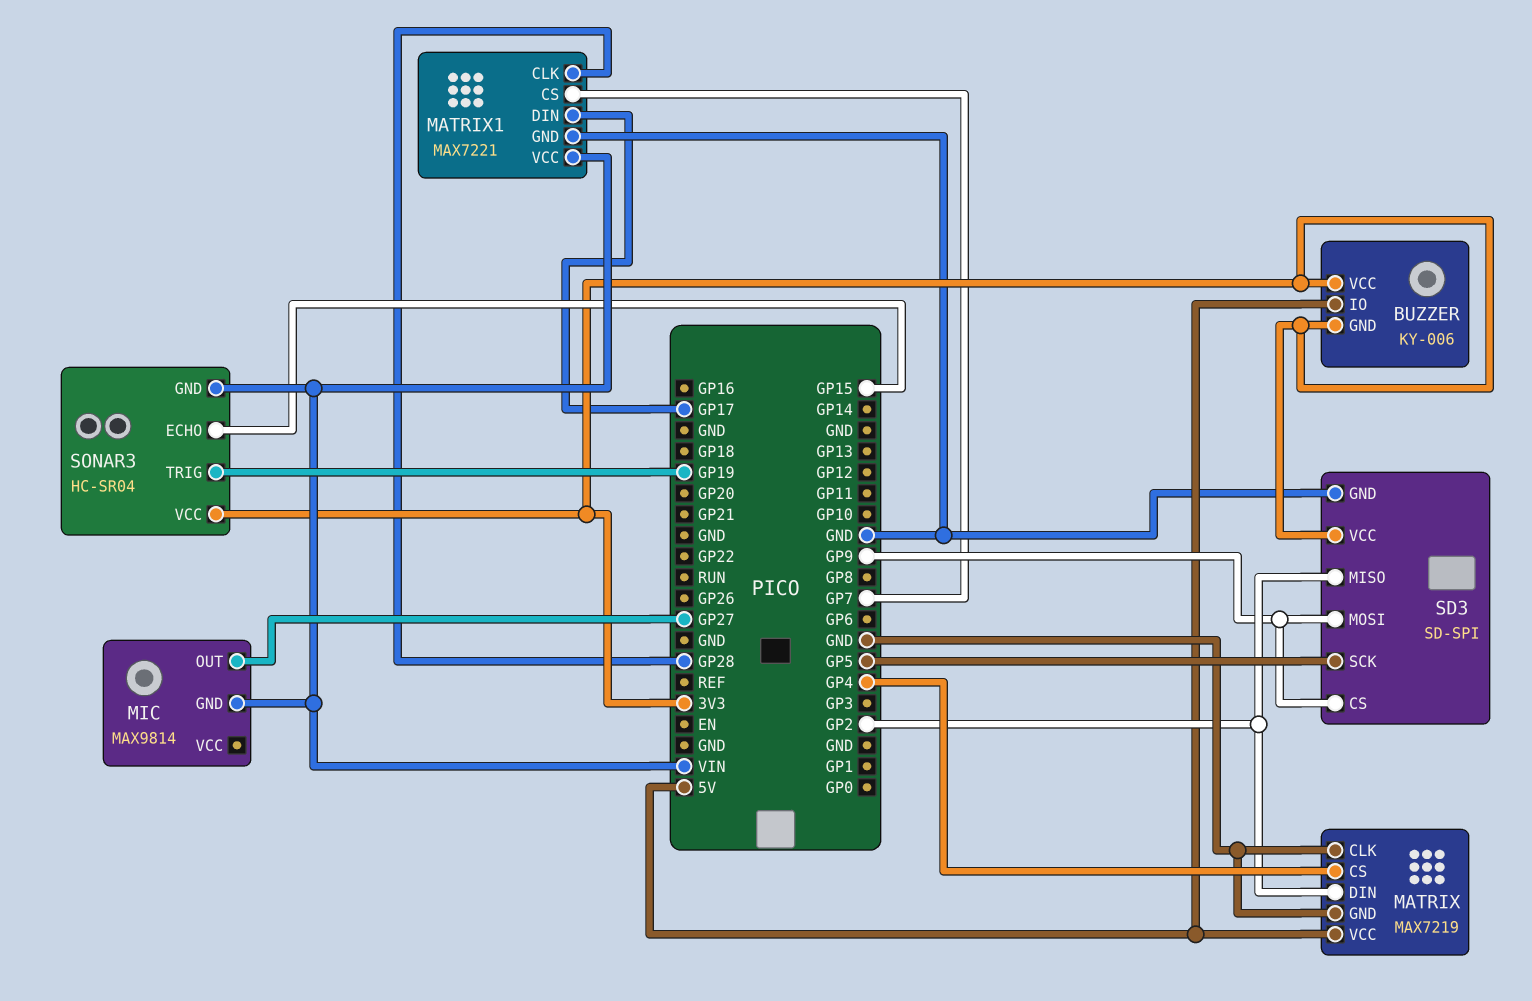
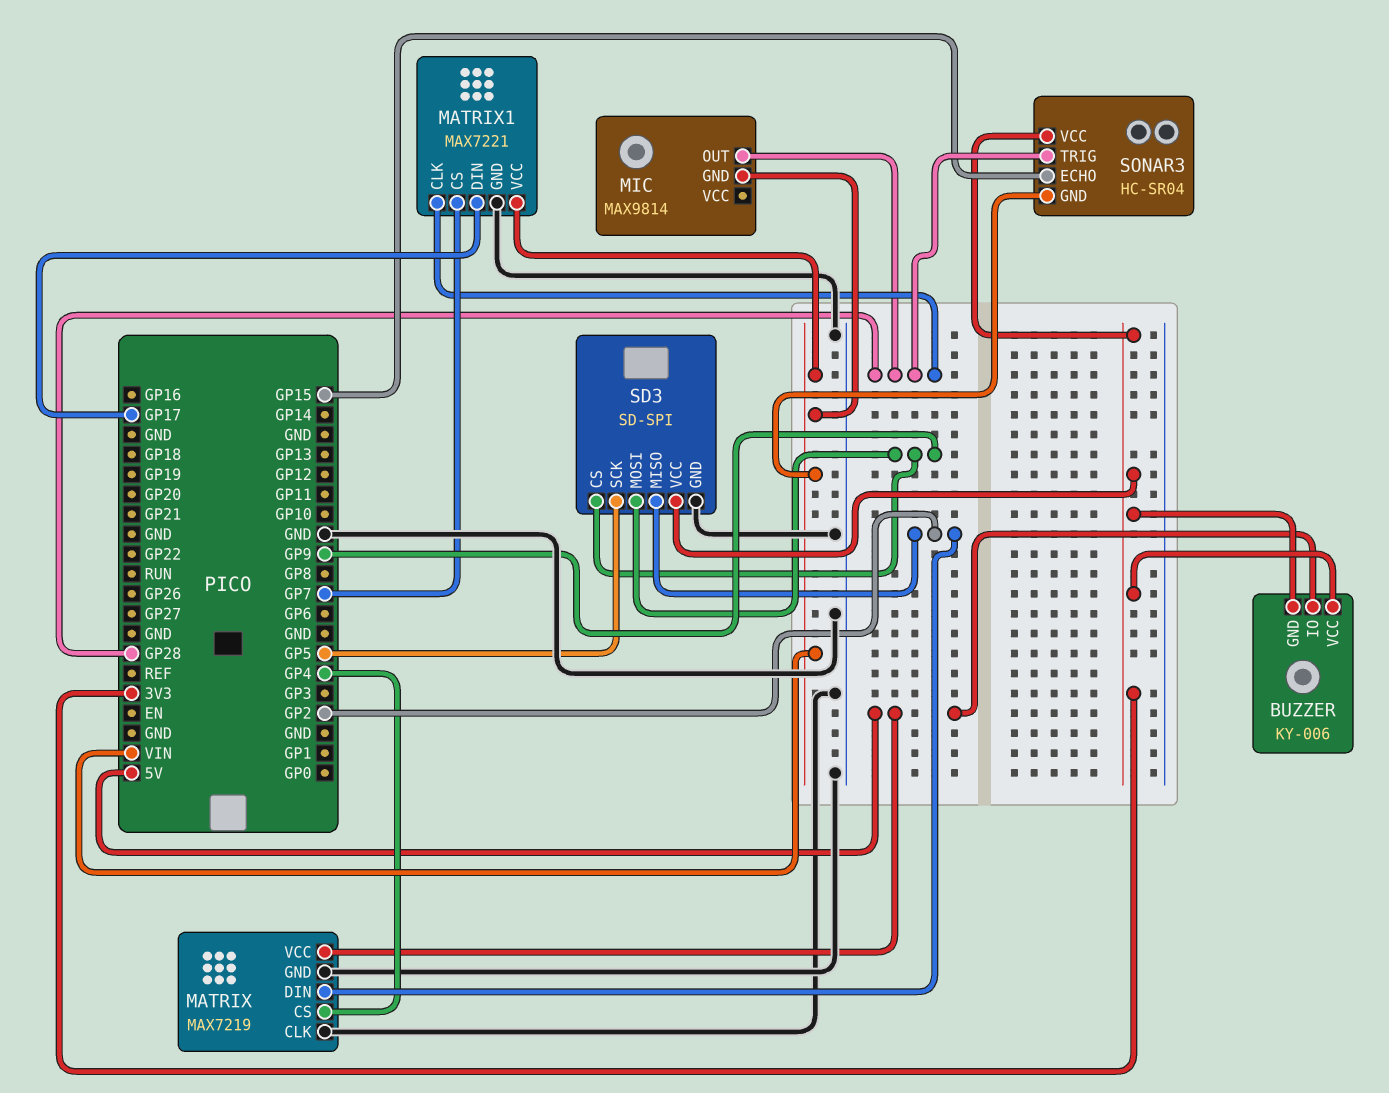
MIC pin OUT: GP27 -> GP28
SONAR3 pin TRIG: GP19 -> GP28

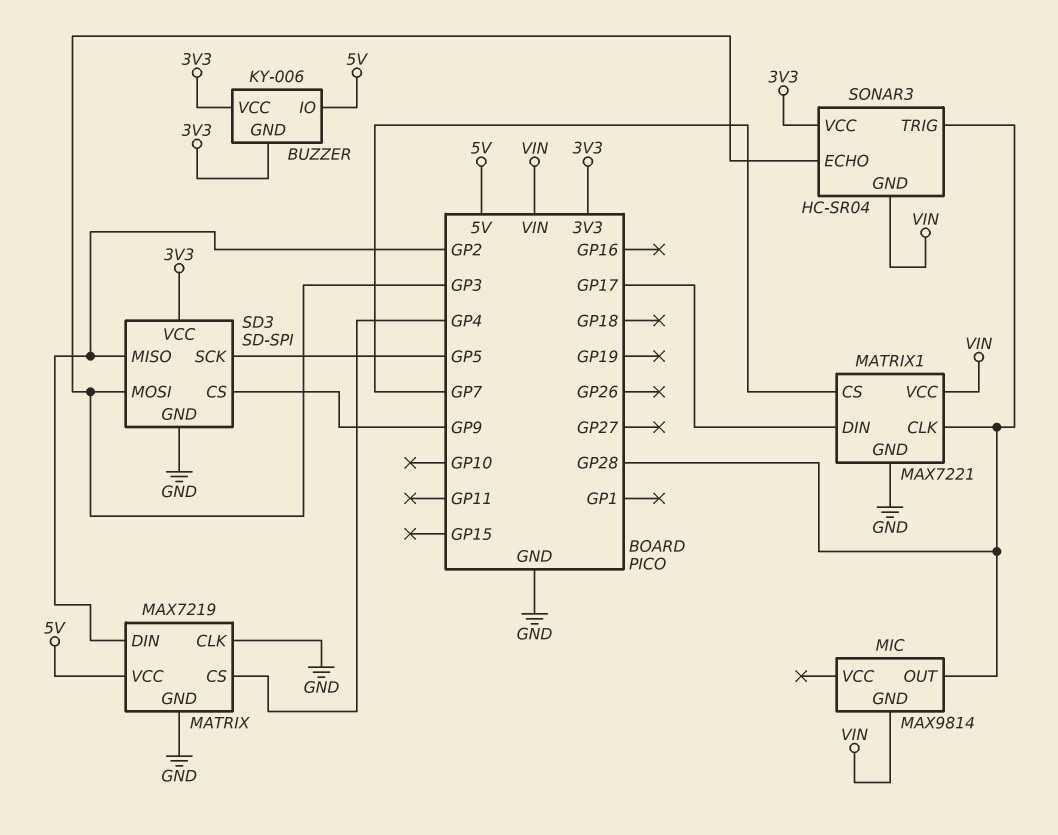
SD3 pin MOSI: GP9 -> GP3
SONAR3 pin ECHO: GP15 -> GP3

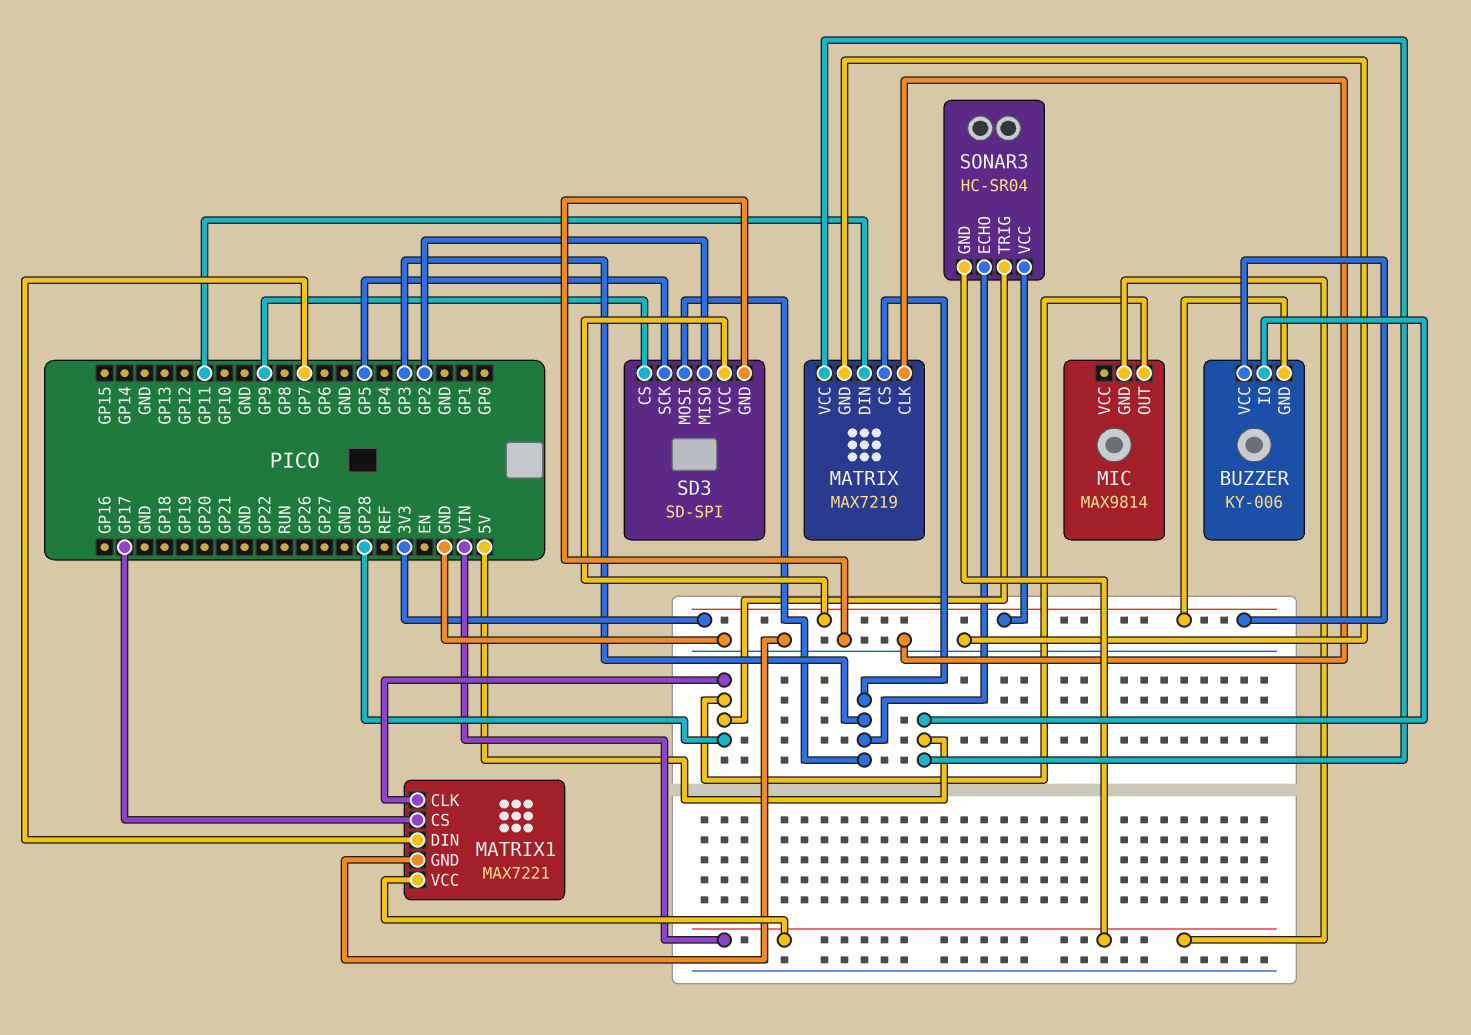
MATRIX pin CS: GP4 -> GP3
MATRIX pin DIN: GP2 -> GP11
MATRIX1 pin CS: GP7 -> GP17
MATRIX1 pin DIN: GP17 -> GP7

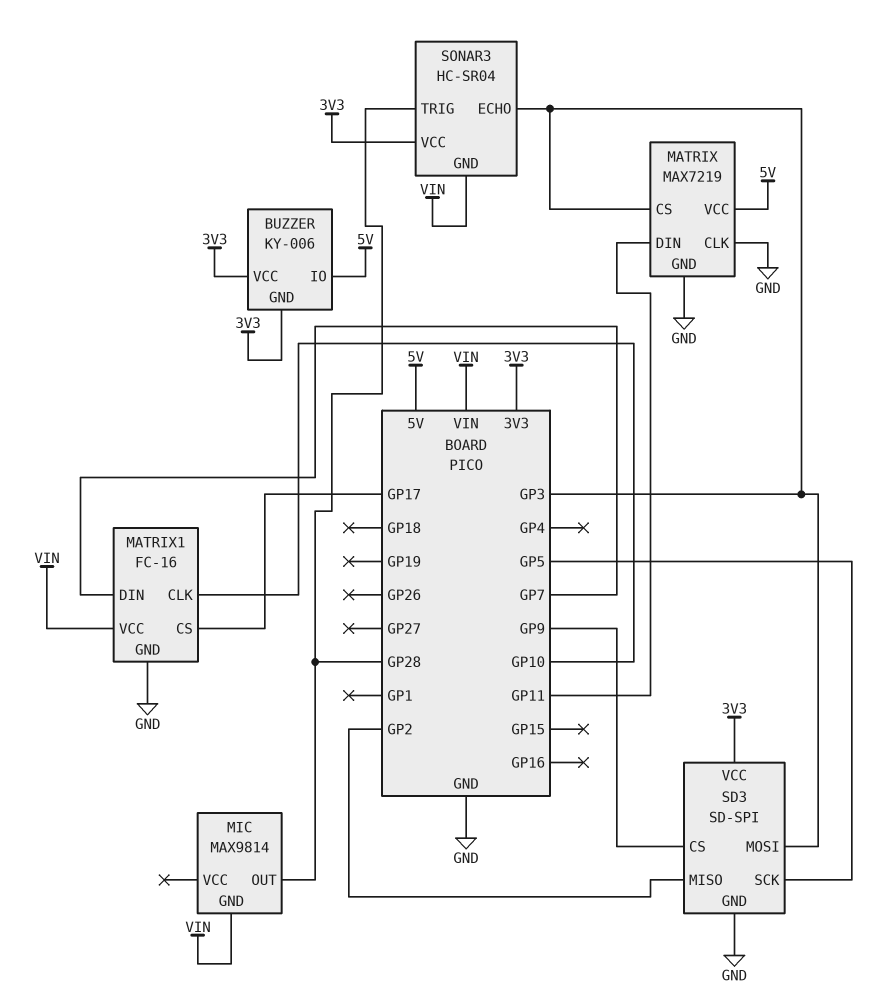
MATRIX1: MAX7221 -> FC-16
MATRIX1 pin CLK: GP28 -> GP10

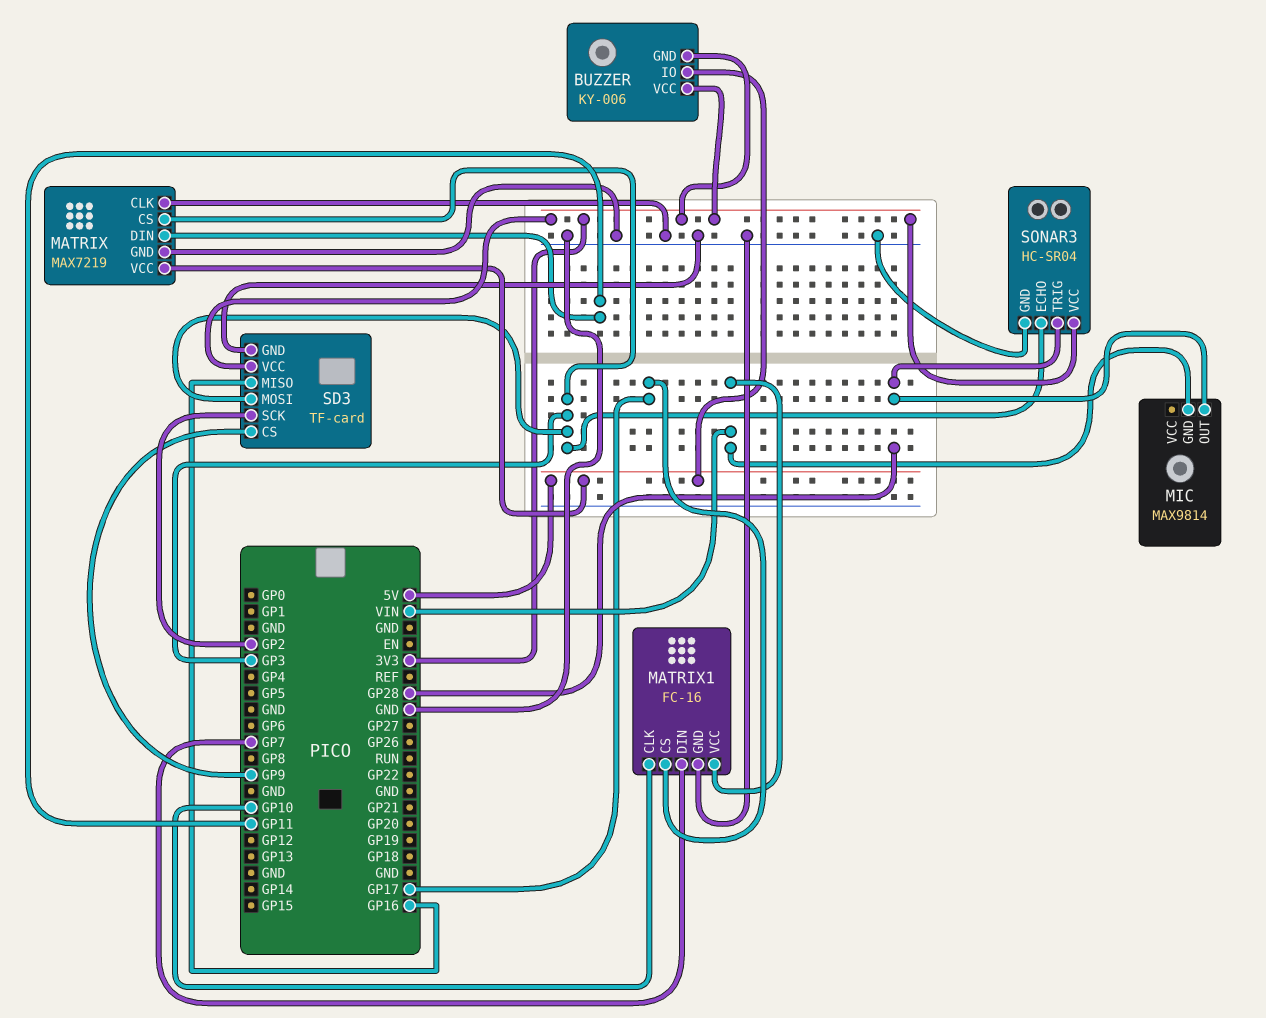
SD3: SD-SPI -> TF-card
SD3 pin MISO: GP2 -> GP16
SD3 pin SCK: GP5 -> GP2
SONAR3 pin GND: VIN -> GND

